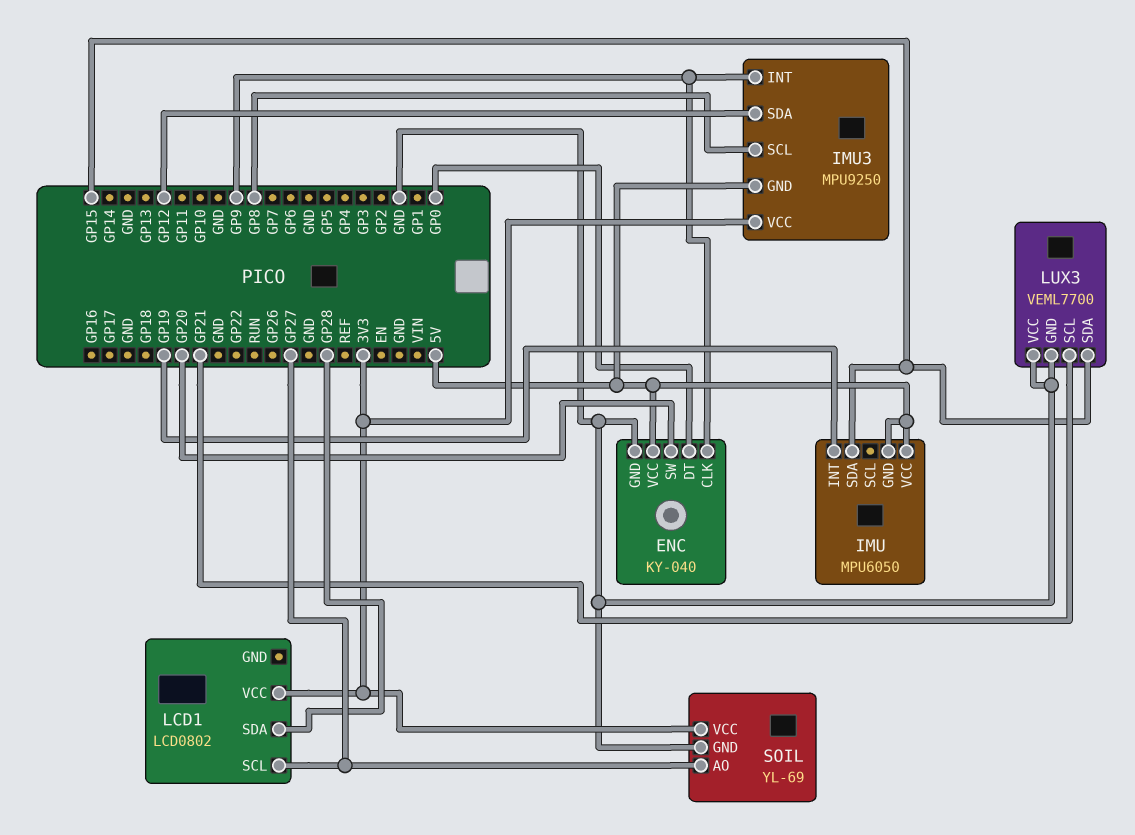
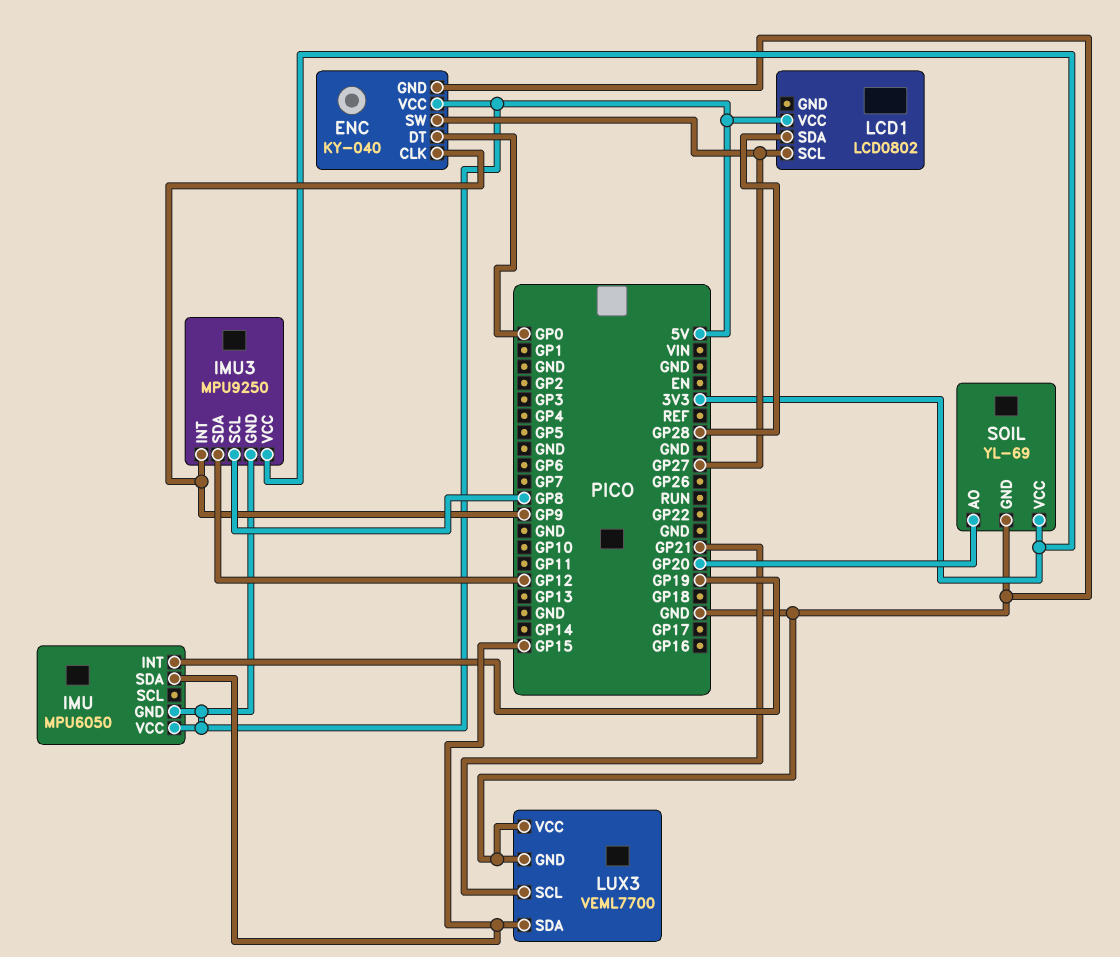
ENC pin SW: GP20 -> GP27
LCD1 pin VCC: 3V3 -> 5V
SOIL pin AO: GP27 -> GP20

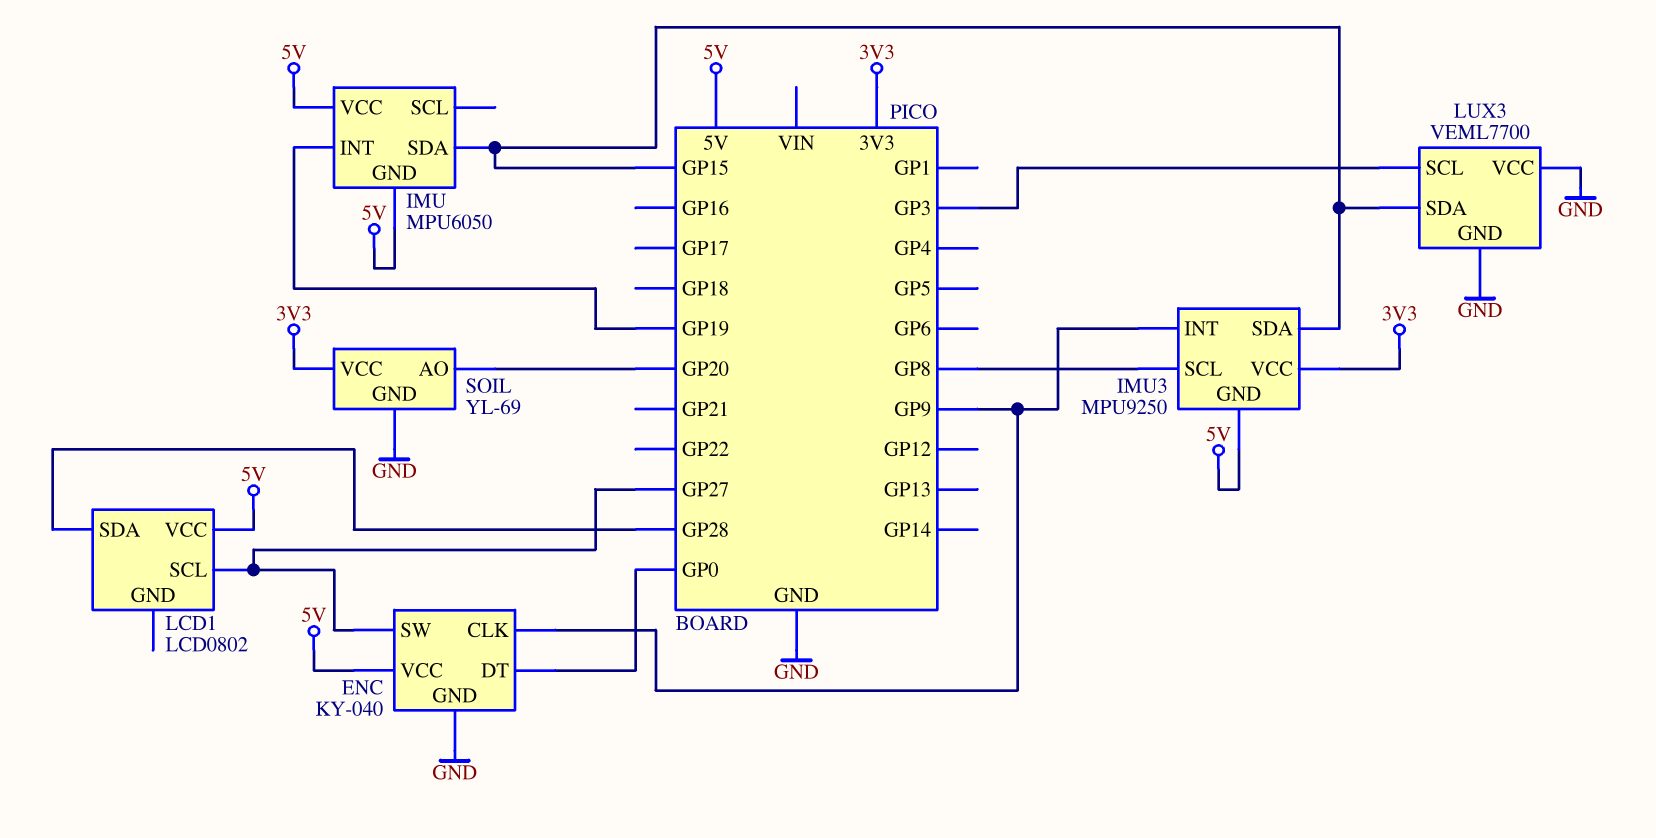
IMU3 pin SDA: GP12 -> GP15
LUX3 pin SCL: GP21 -> GP3

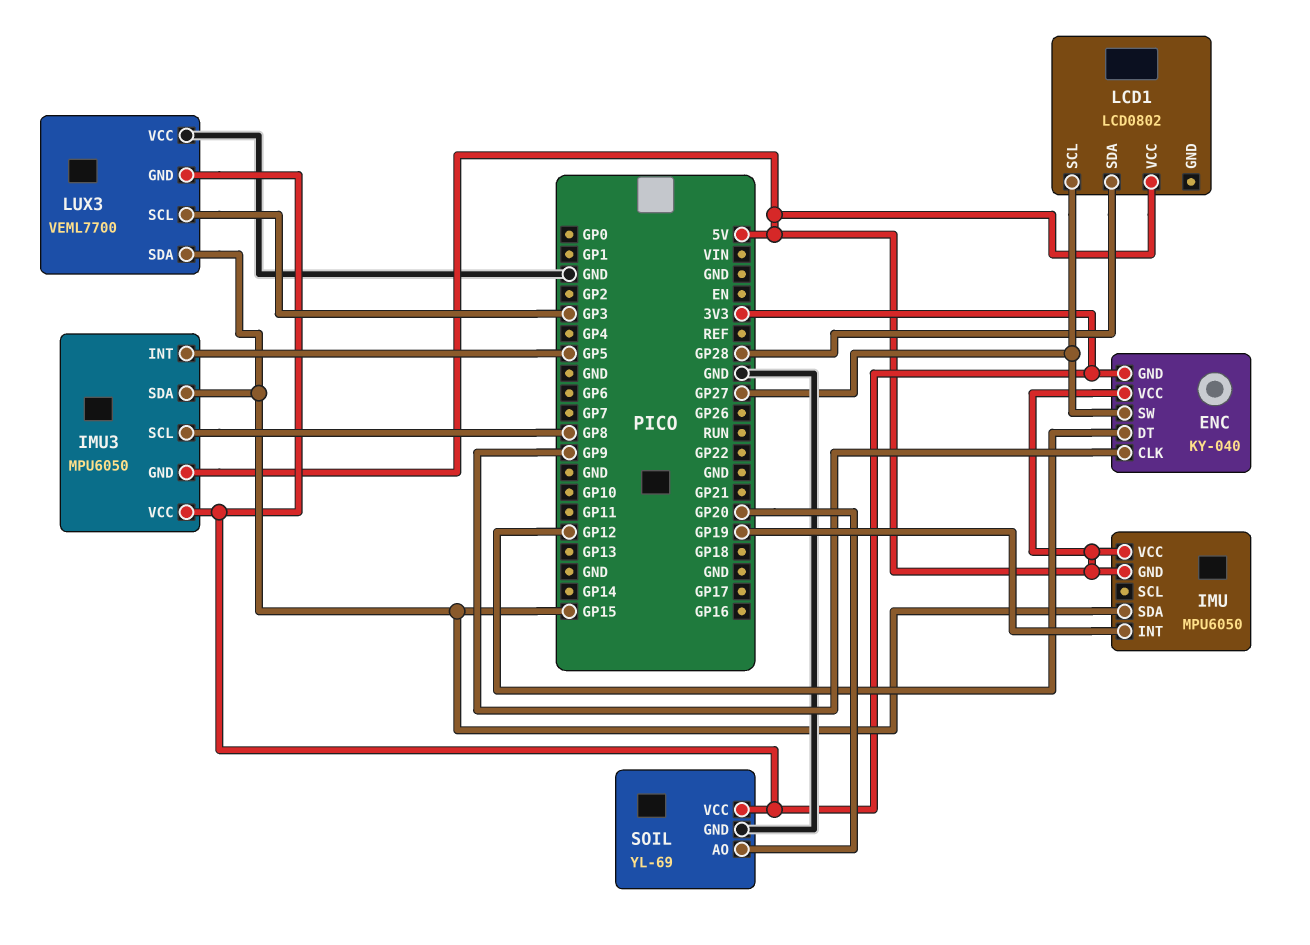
ENC pin DT: GP0 -> GP12
ENC pin GND: GND -> 3V3
IMU3: MPU9250 -> MPU6050
IMU3 pin INT: GP9 -> GP5
LUX3 pin GND: GND -> 3V3

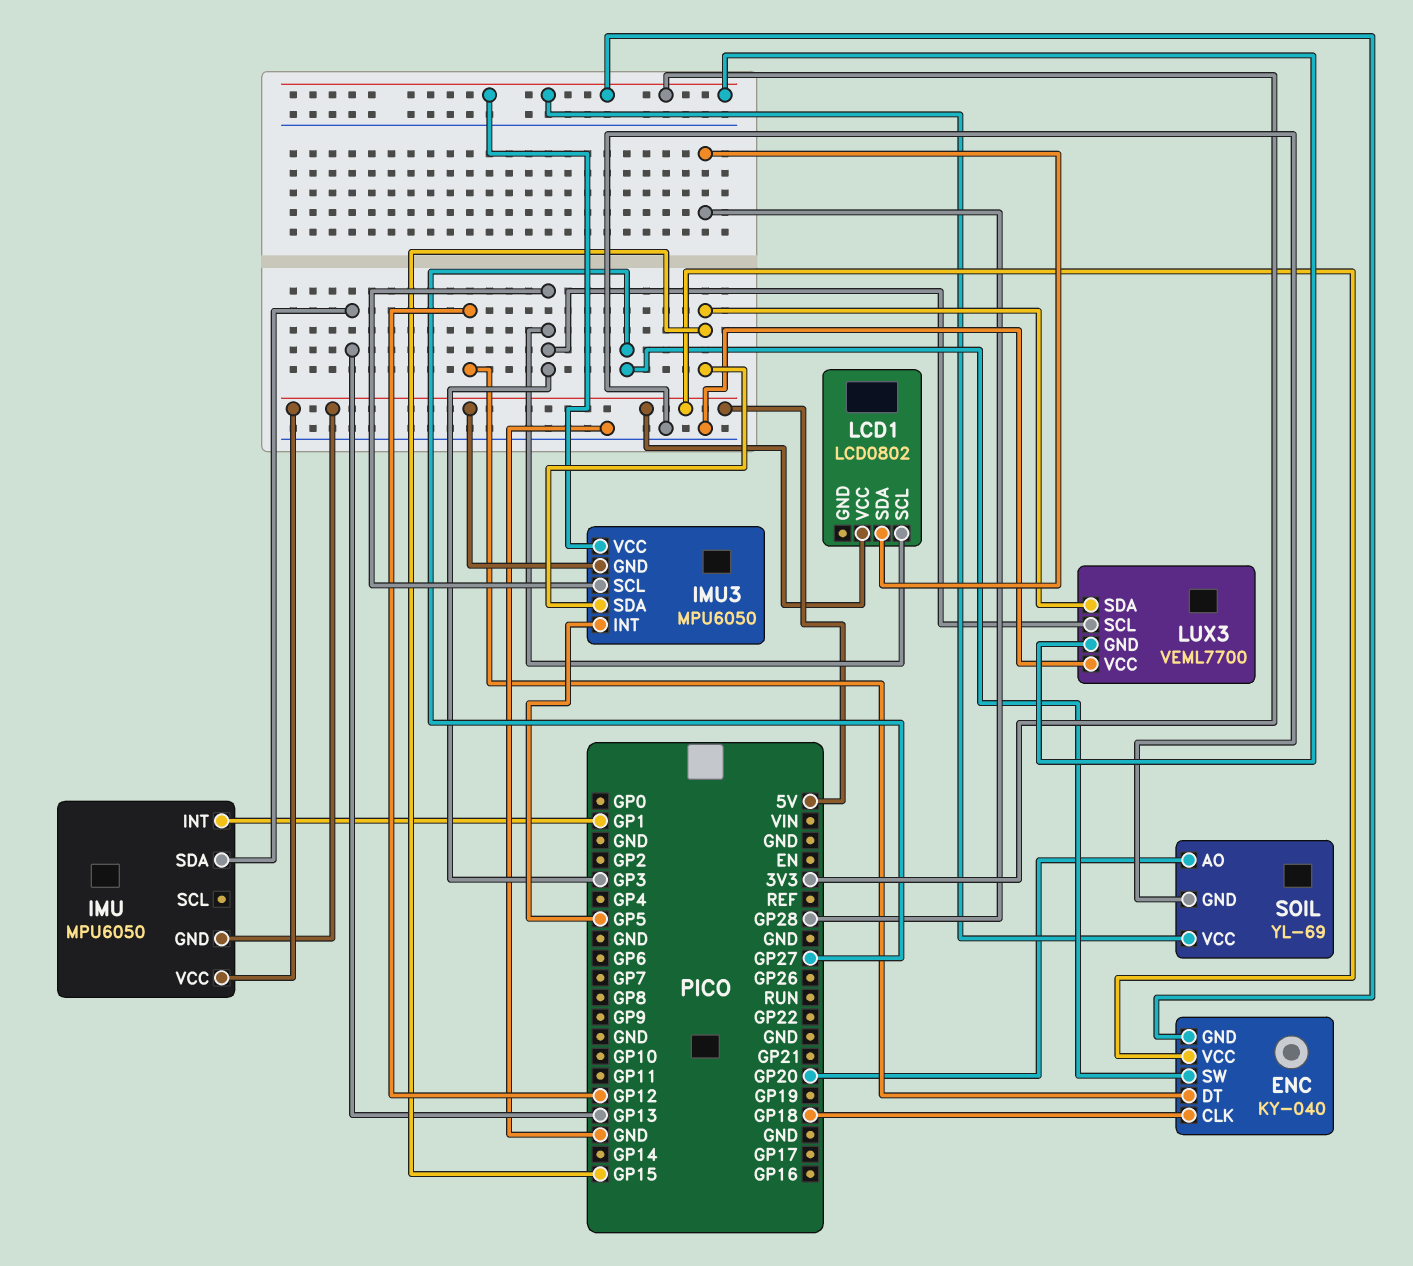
ENC pin CLK: GP9 -> GP18
IMU pin INT: GP19 -> GP1
IMU pin SDA: GP15 -> GP13
IMU3 pin SCL: GP8 -> GP3
LCD1 pin SCL: GP27 -> GP3

